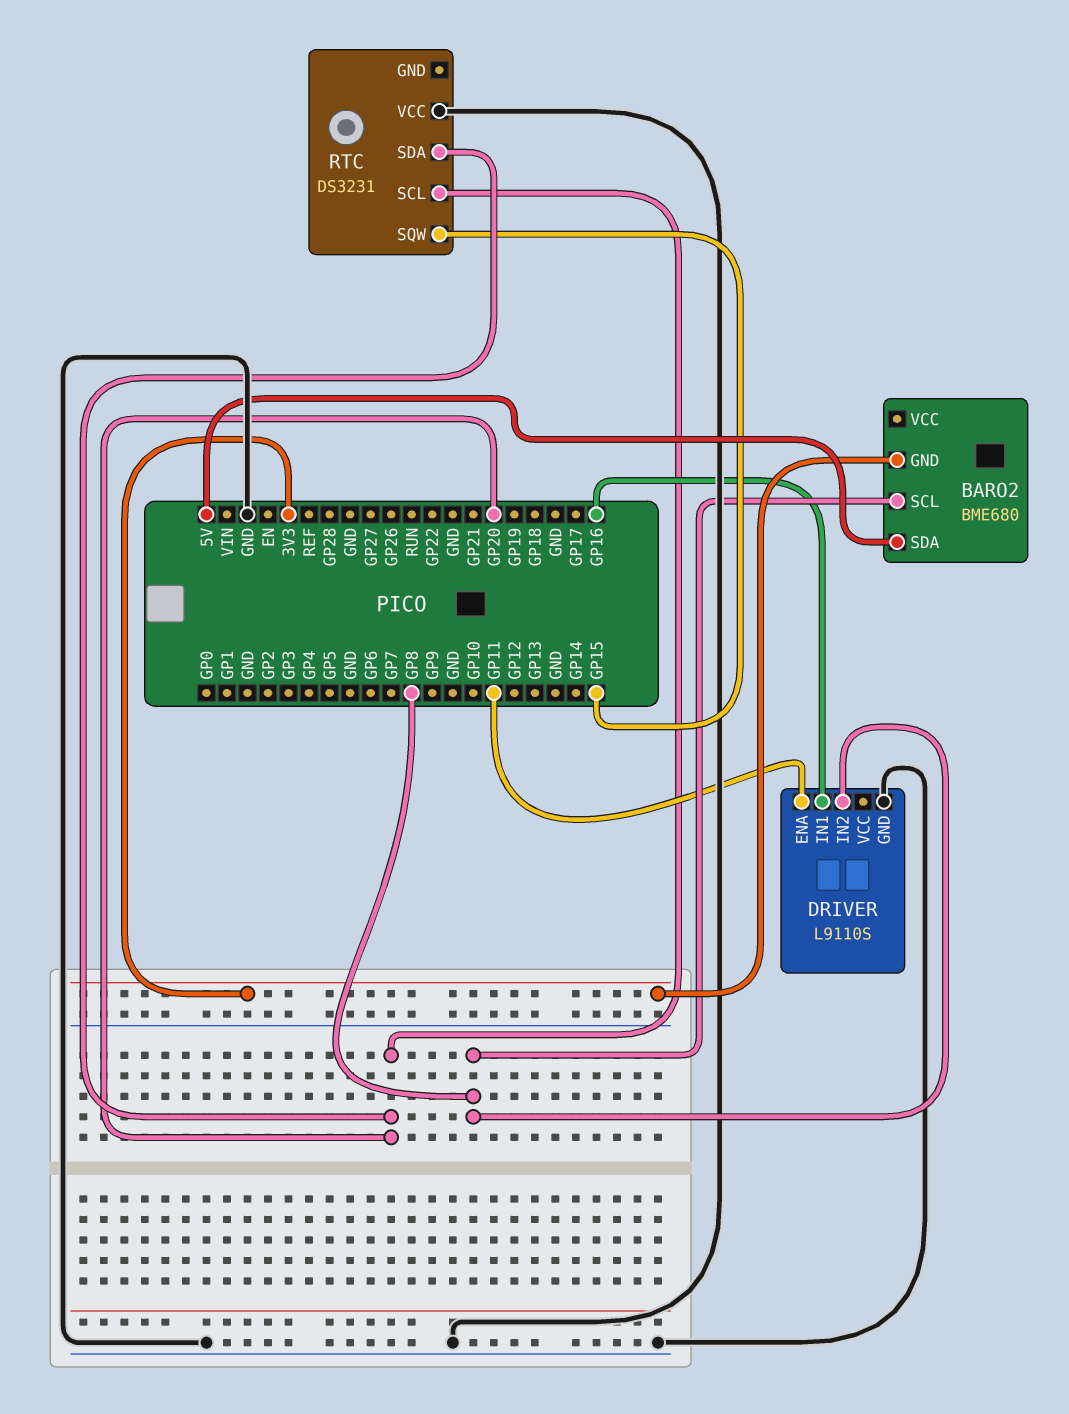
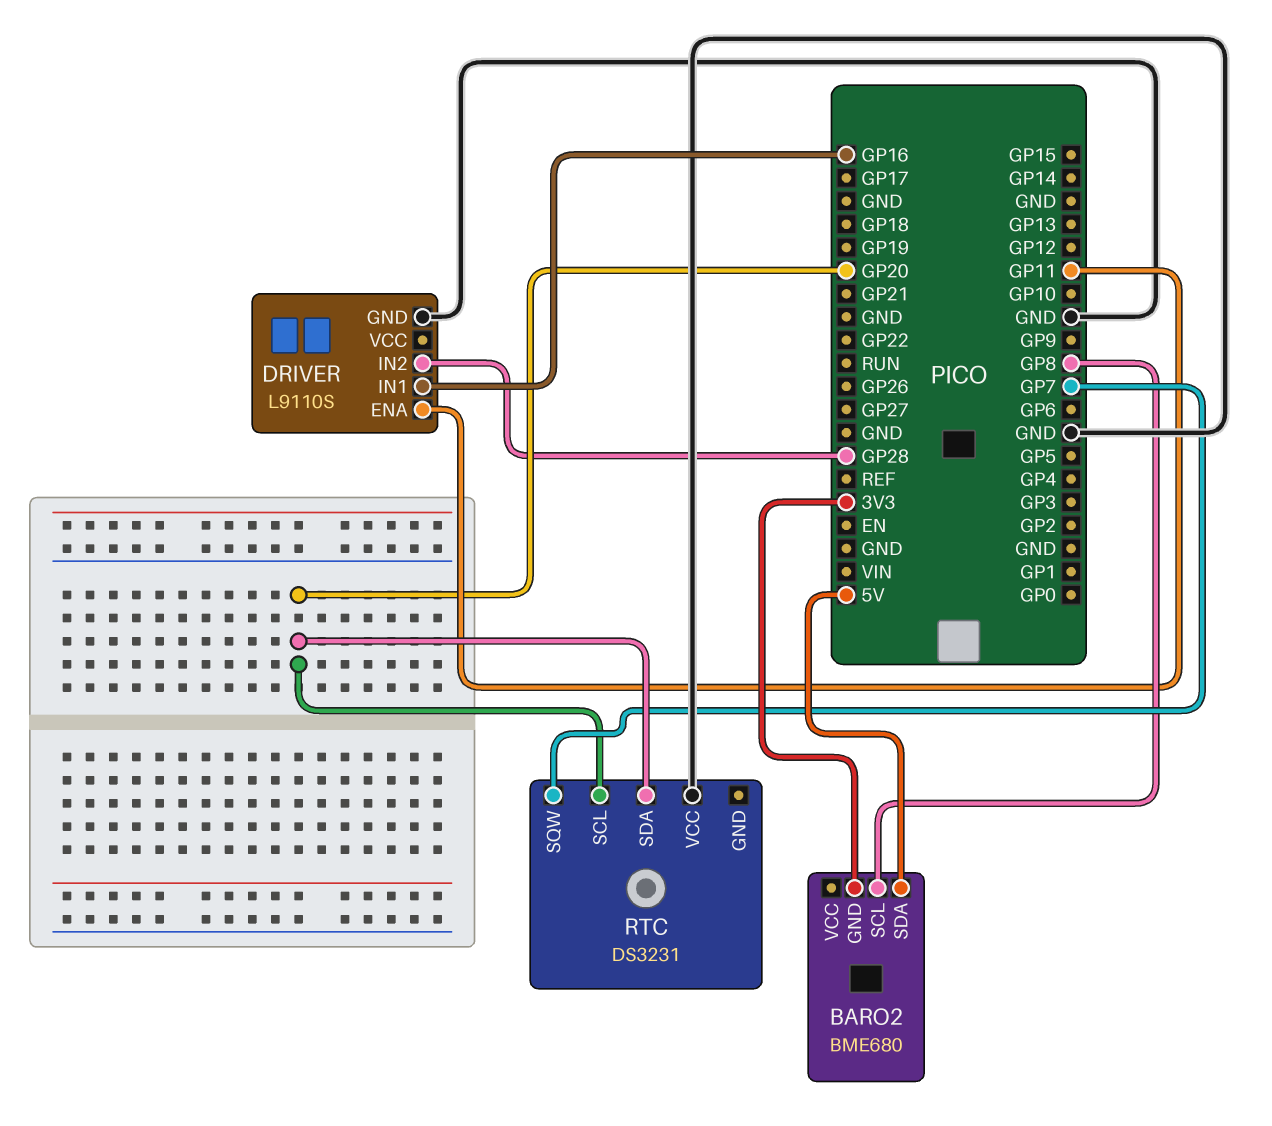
DRIVER pin IN2: GP8 -> GP28
RTC pin SQW: GP15 -> GP7

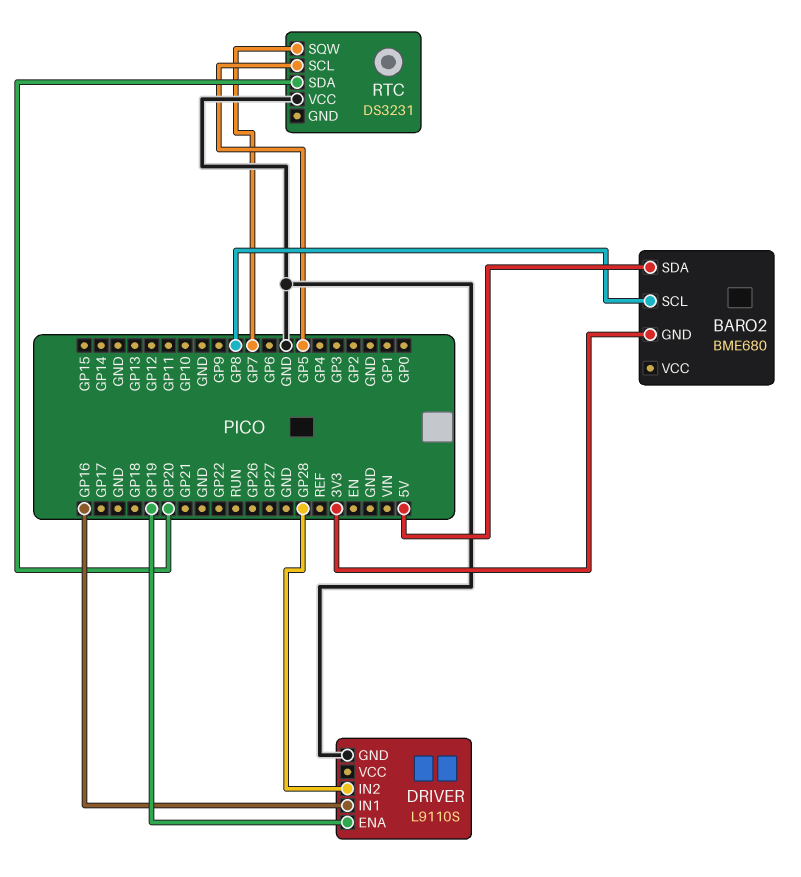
DRIVER pin ENA: GP11 -> GP19
RTC pin SCL: GP20 -> GP5

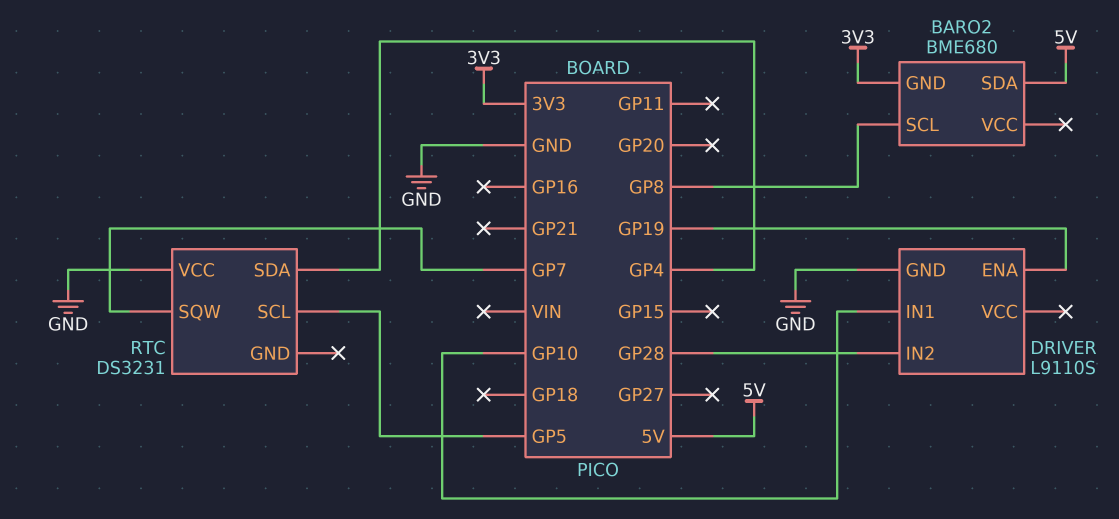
DRIVER pin IN1: GP16 -> GP10
RTC pin SDA: GP20 -> GP4

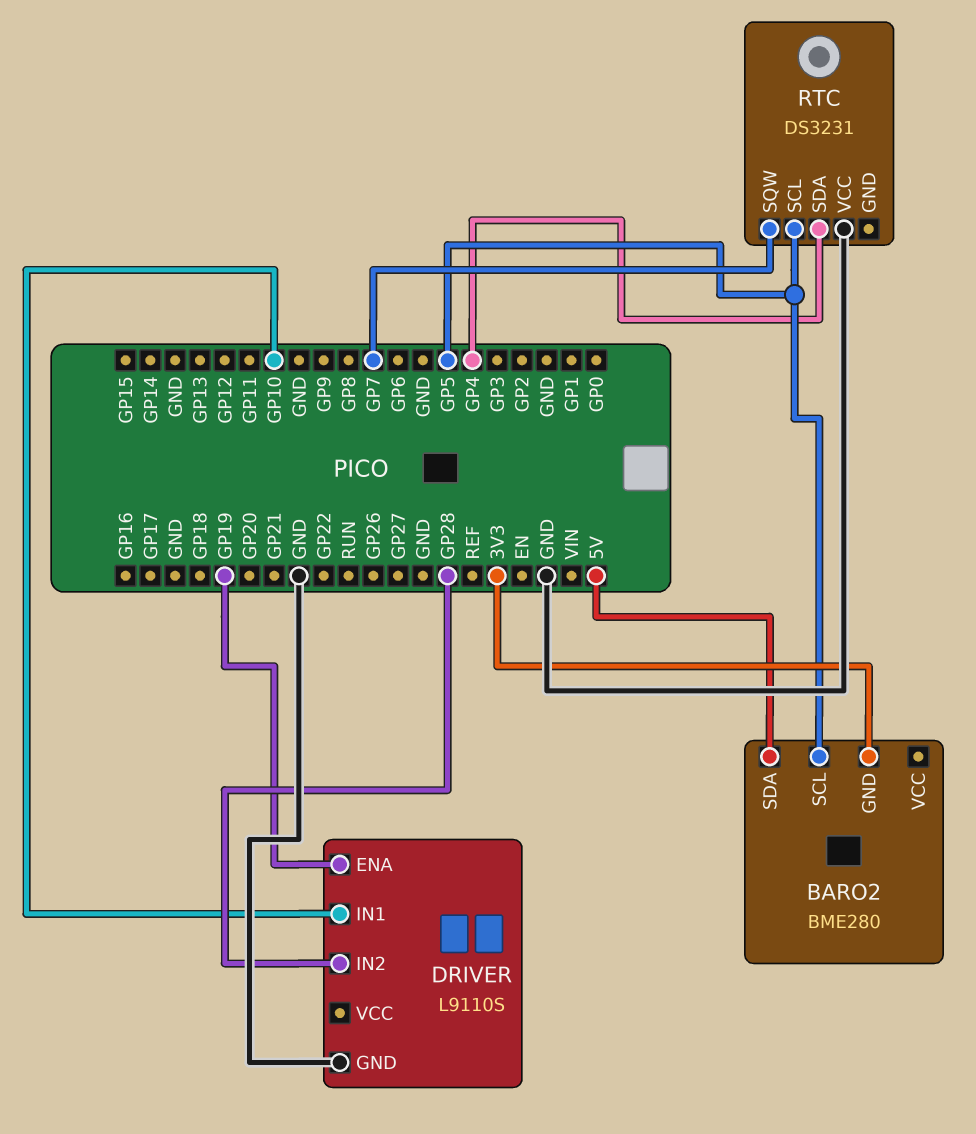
BARO2: BME680 -> BME280
BARO2 pin SCL: GP8 -> GP5

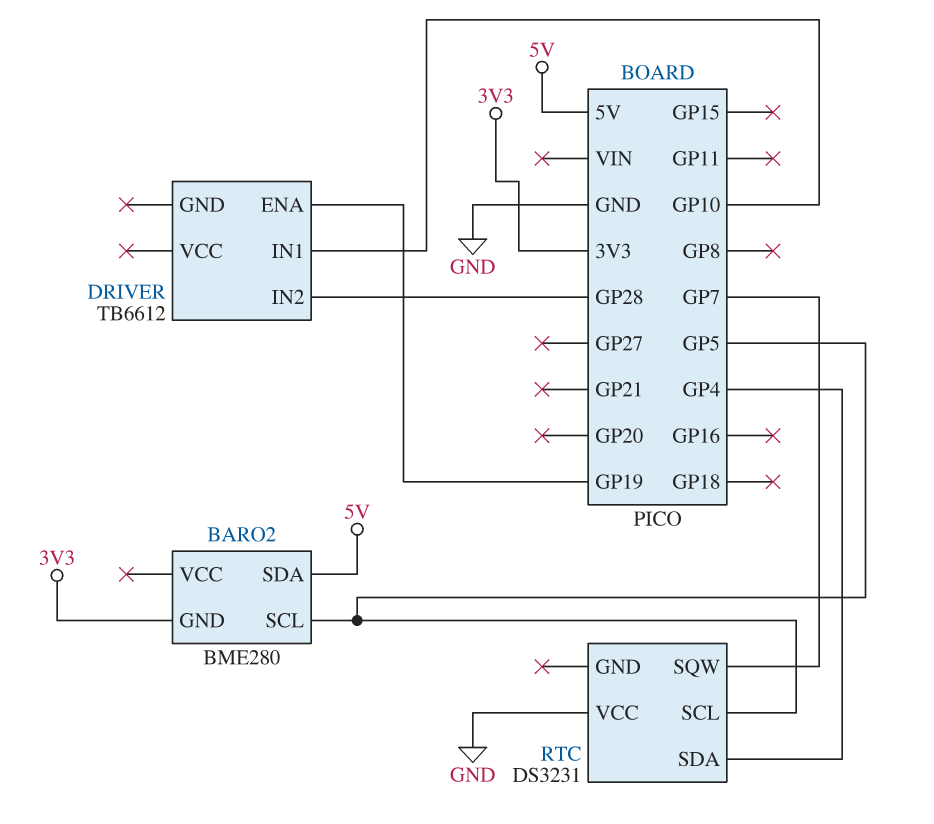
DRIVER: L9110S -> TB6612
DRIVER pin GND: GND -> none

